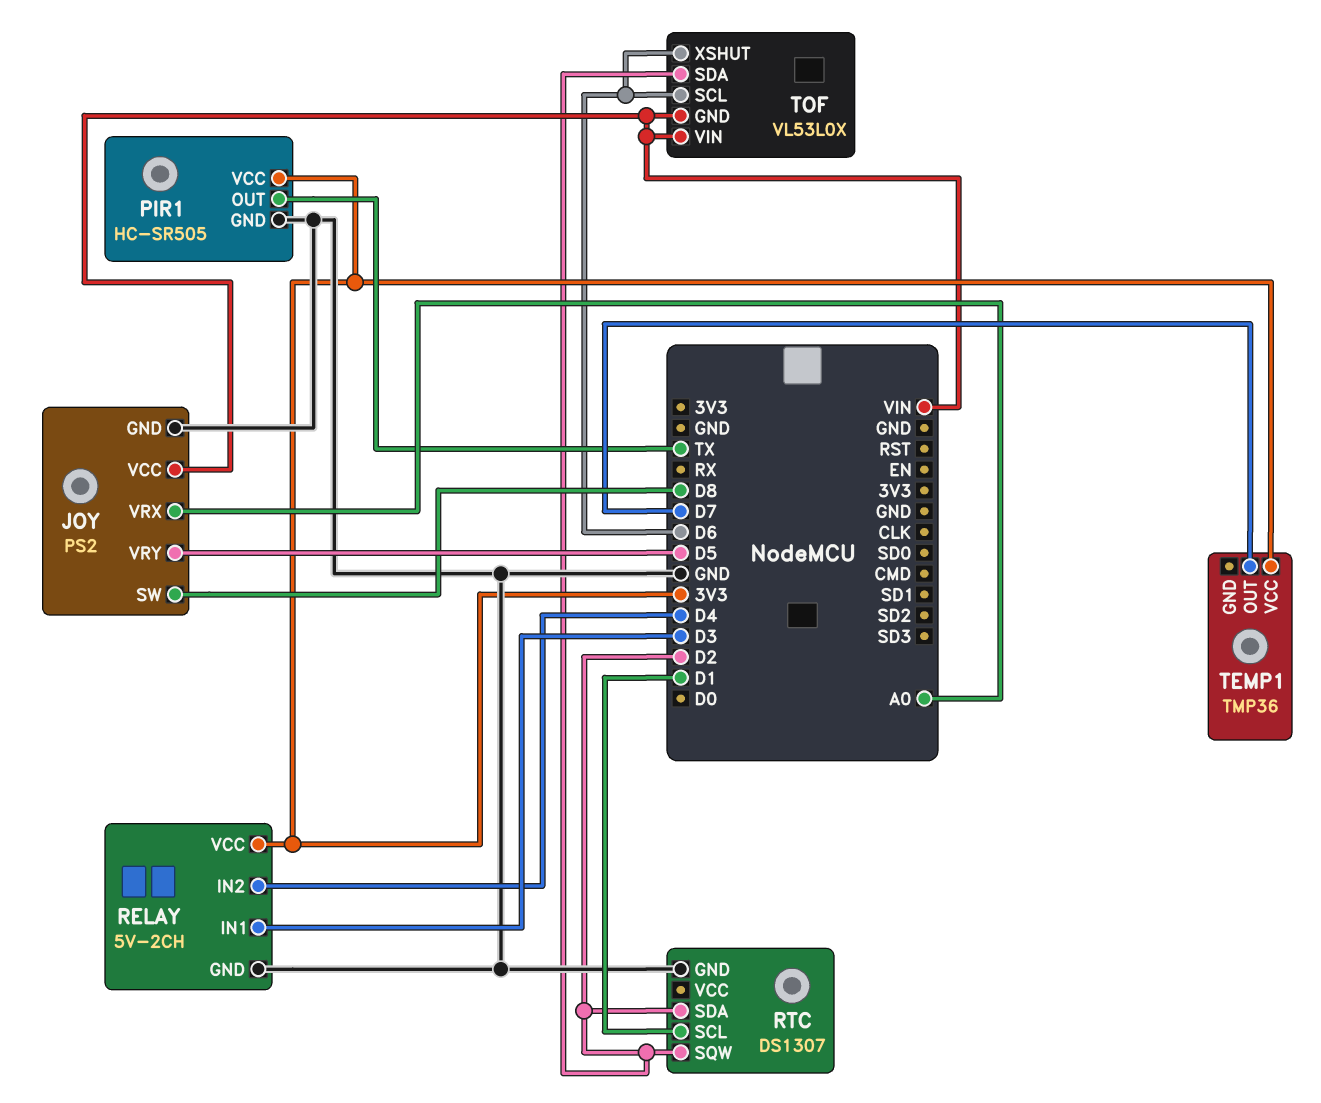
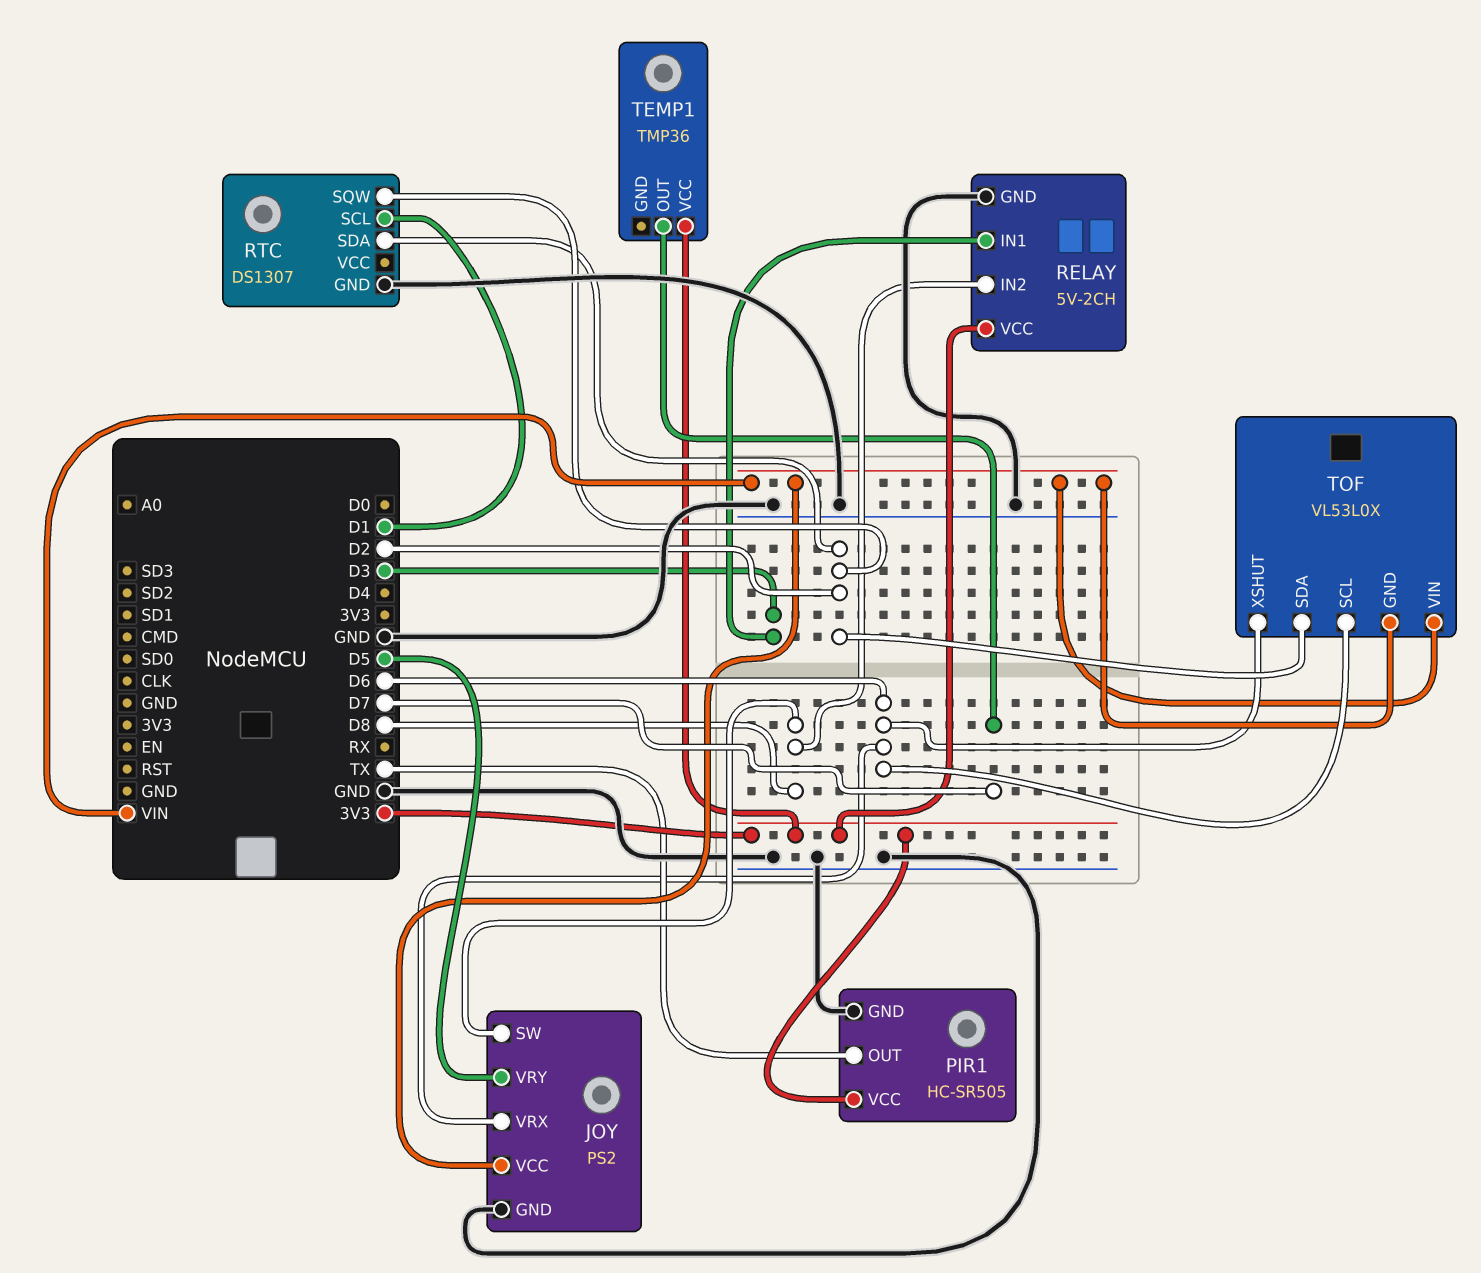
JOY pin VRX: A0 -> D6
RELAY pin IN2: D4 -> D8

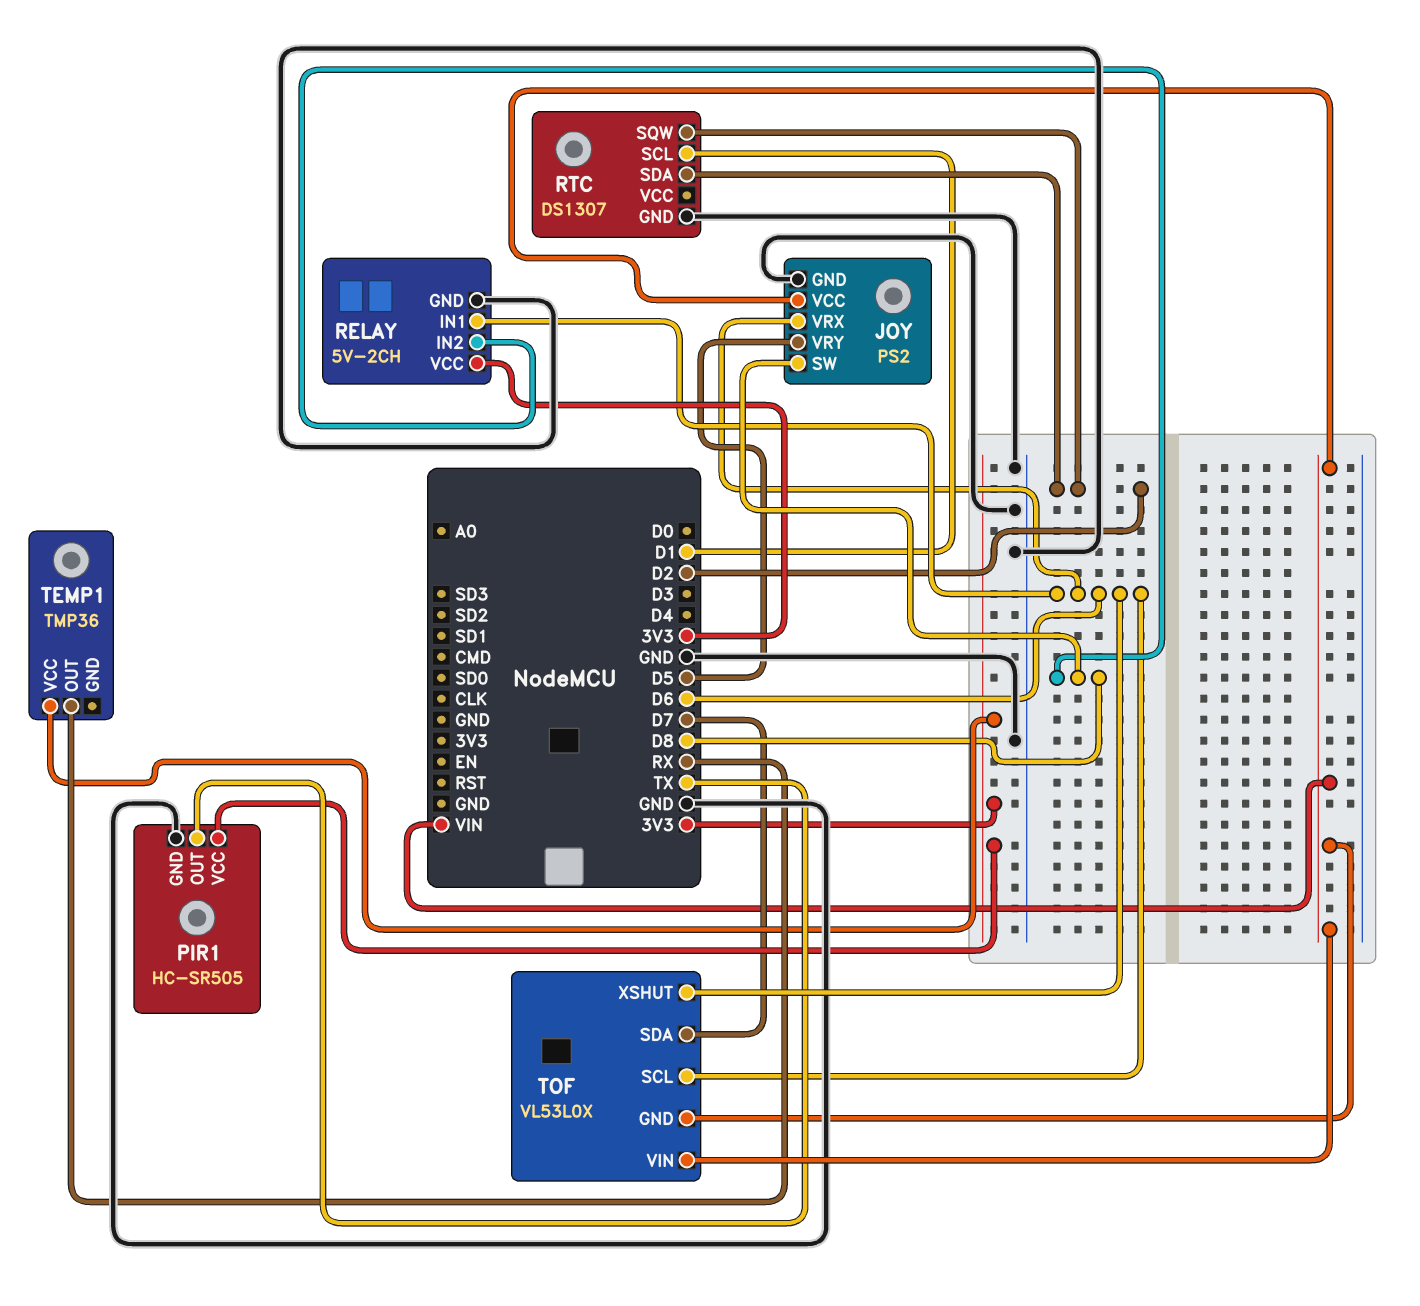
RELAY pin IN1: D3 -> D6
TEMP1 pin OUT: D7 -> RX
TOF pin SDA: D2 -> D7

